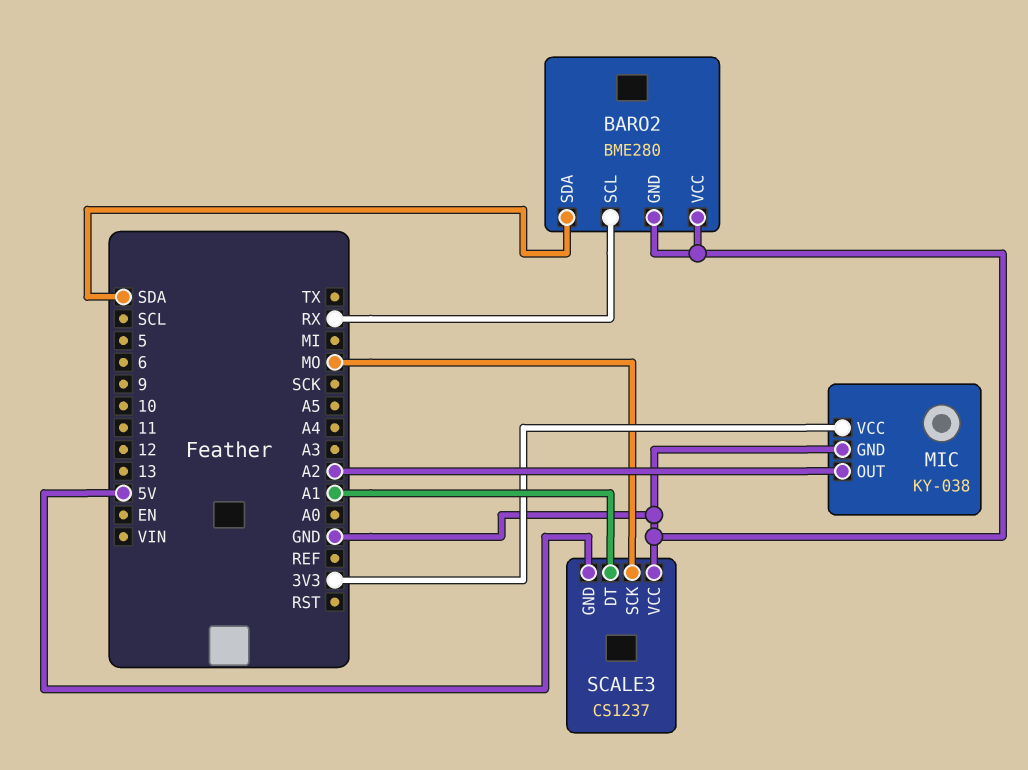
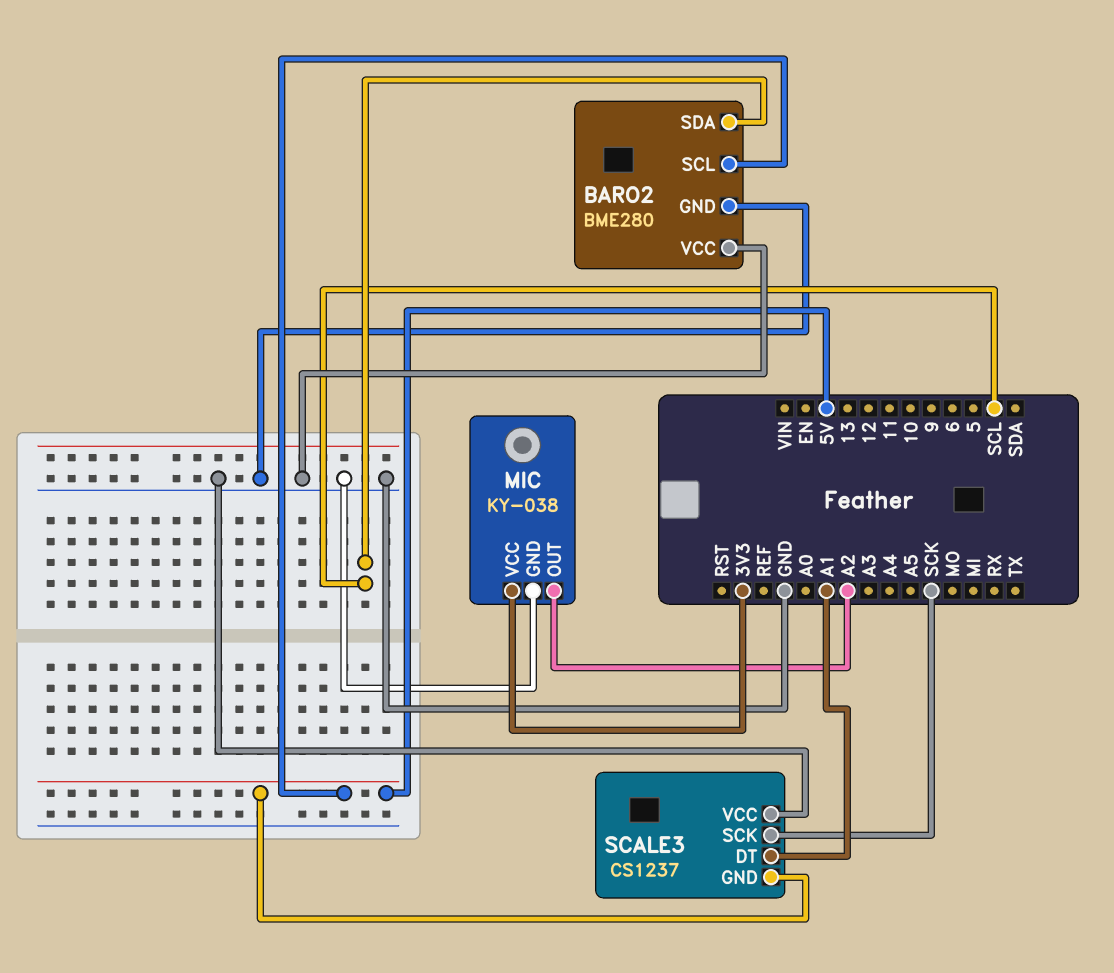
BARO2 pin SCL: RX -> 5V
BARO2 pin SDA: SDA -> SCL
SCALE3 pin SCK: MO -> SCK

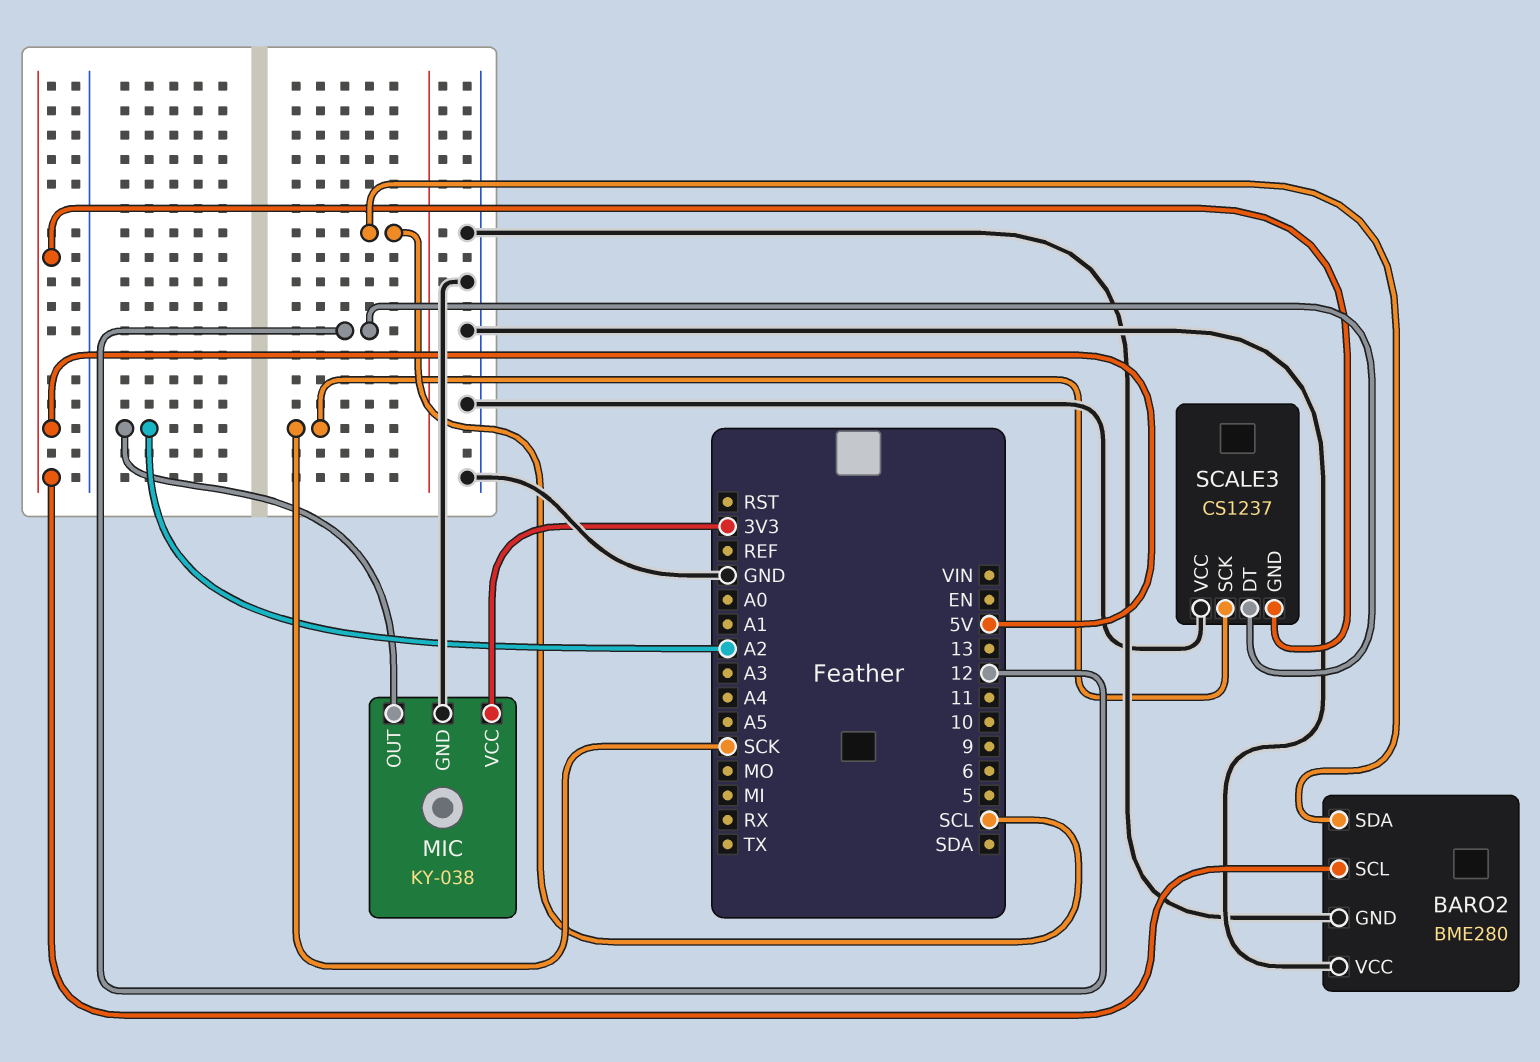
SCALE3 pin DT: A1 -> 12

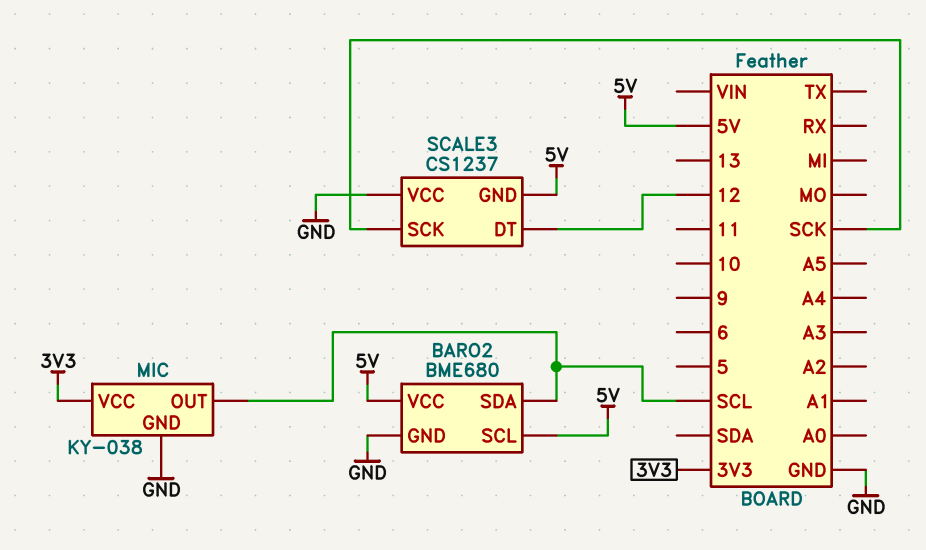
BARO2: BME280 -> BME680
BARO2 pin VCC: GND -> 5V
MIC pin OUT: A2 -> SCL

